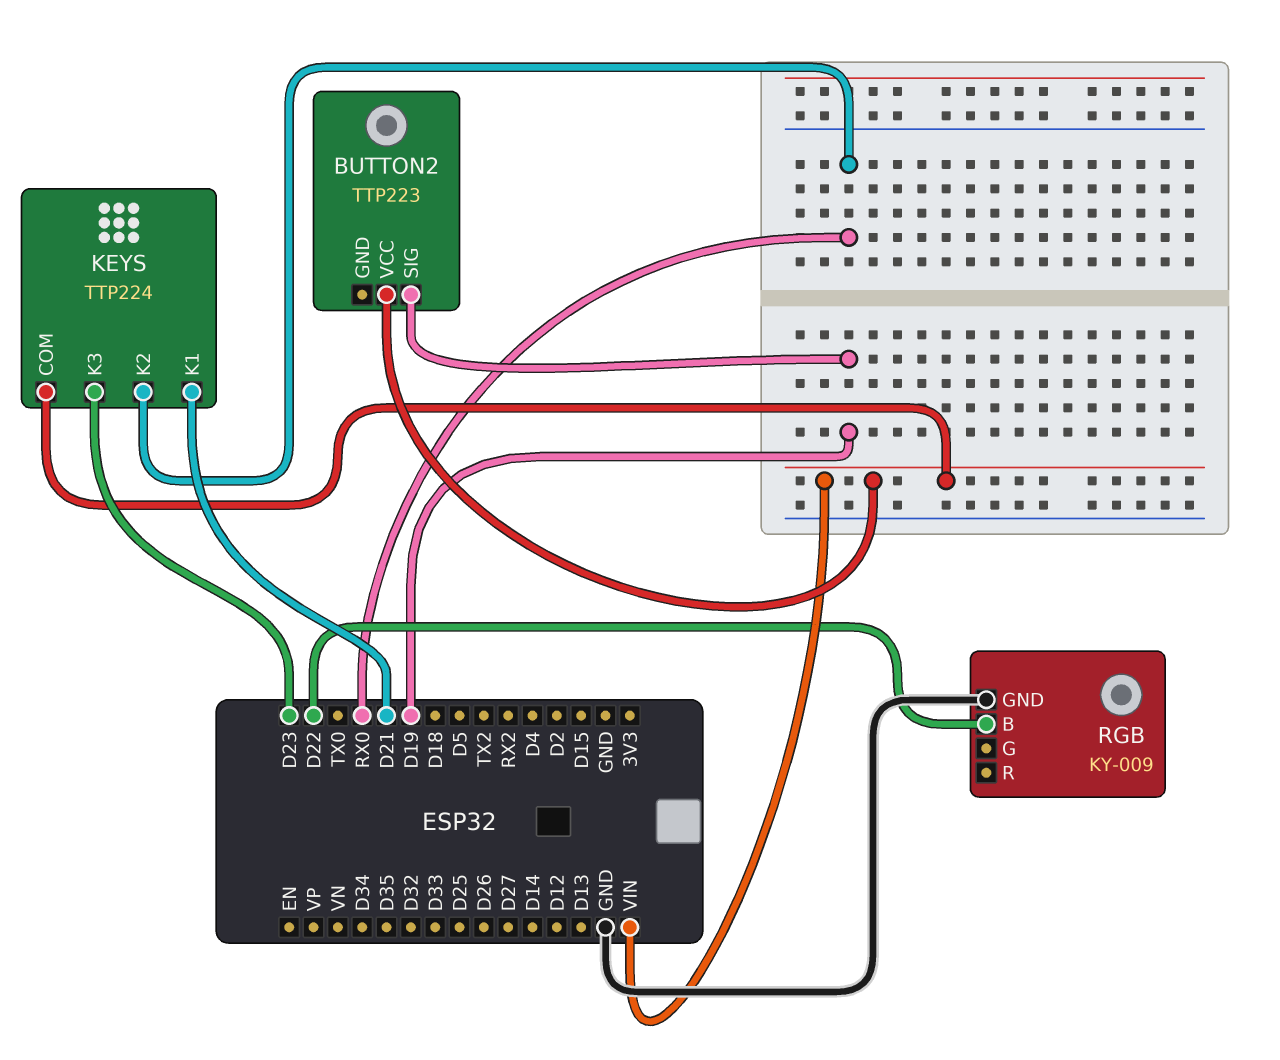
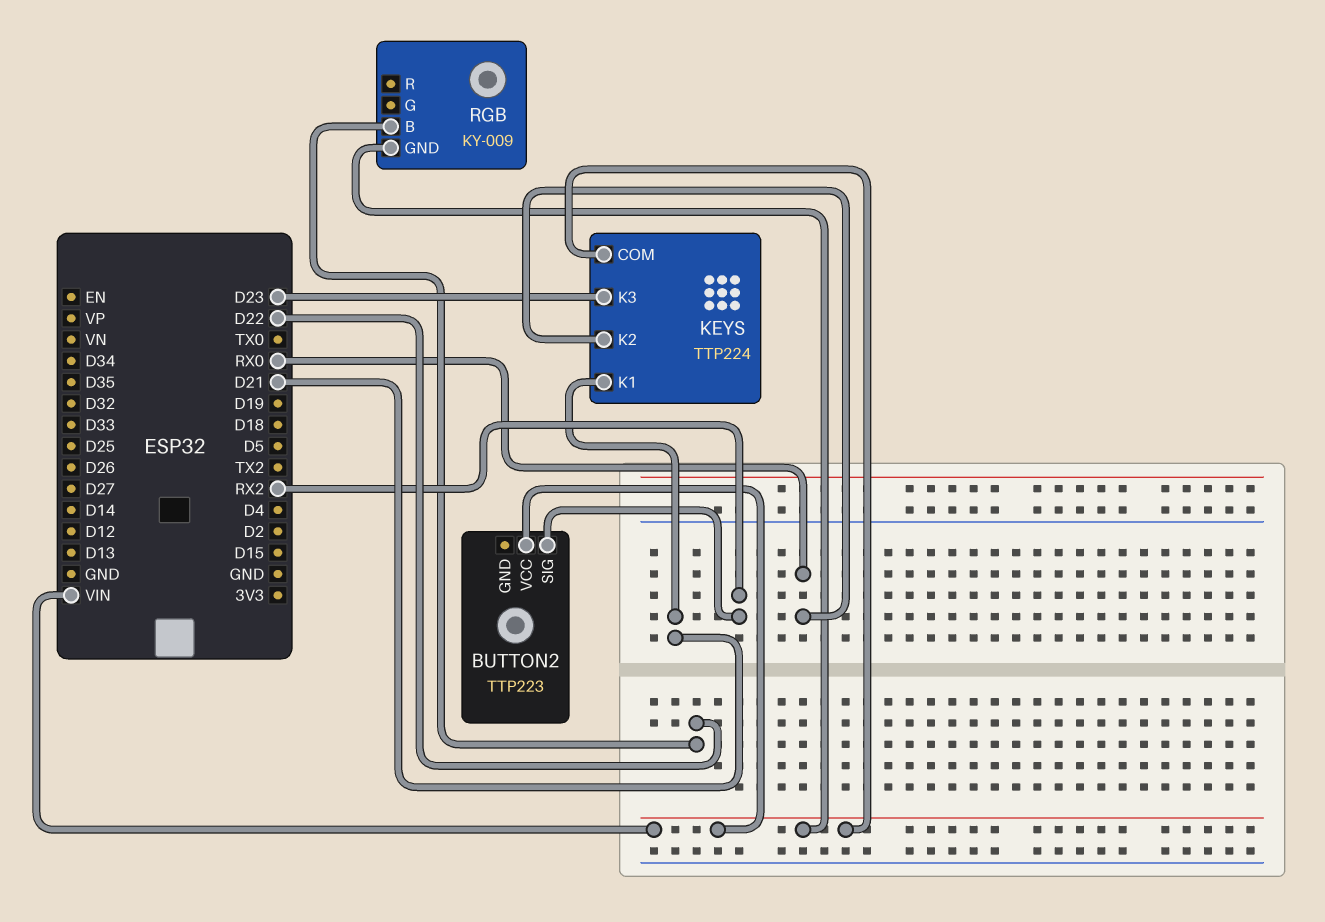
BUTTON2 pin SIG: D19 -> RX2
RGB pin GND: GND -> VIN

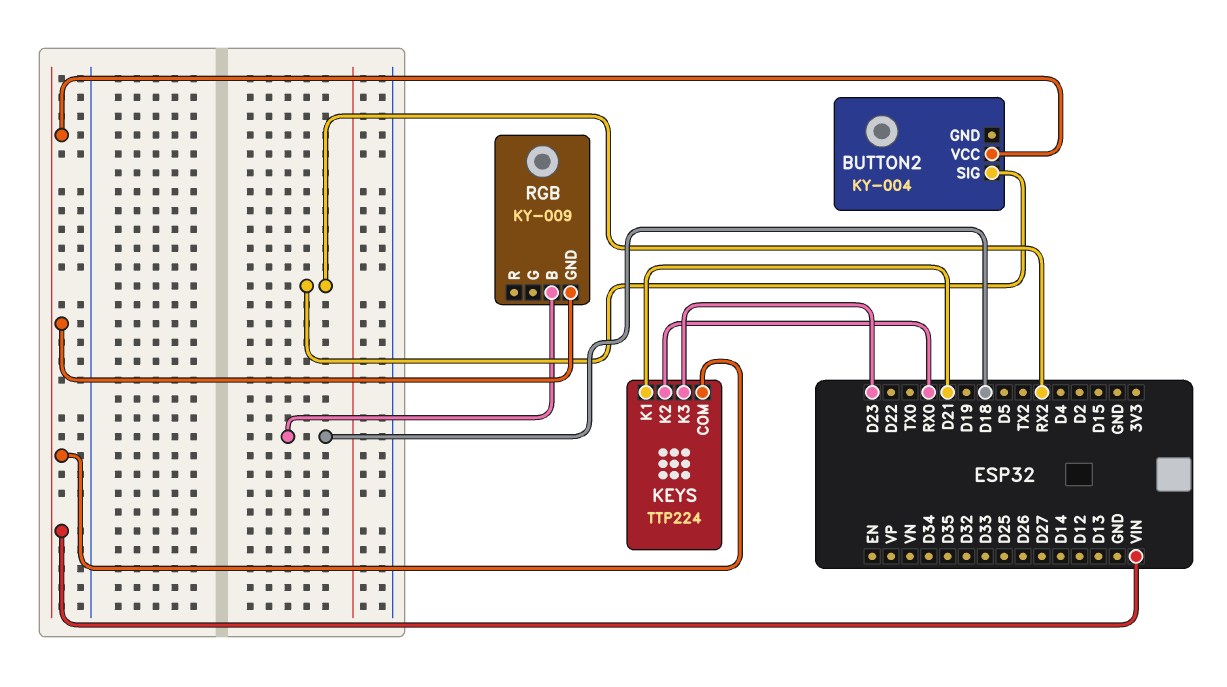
BUTTON2: TTP223 -> KY-004
RGB pin B: D22 -> D18

